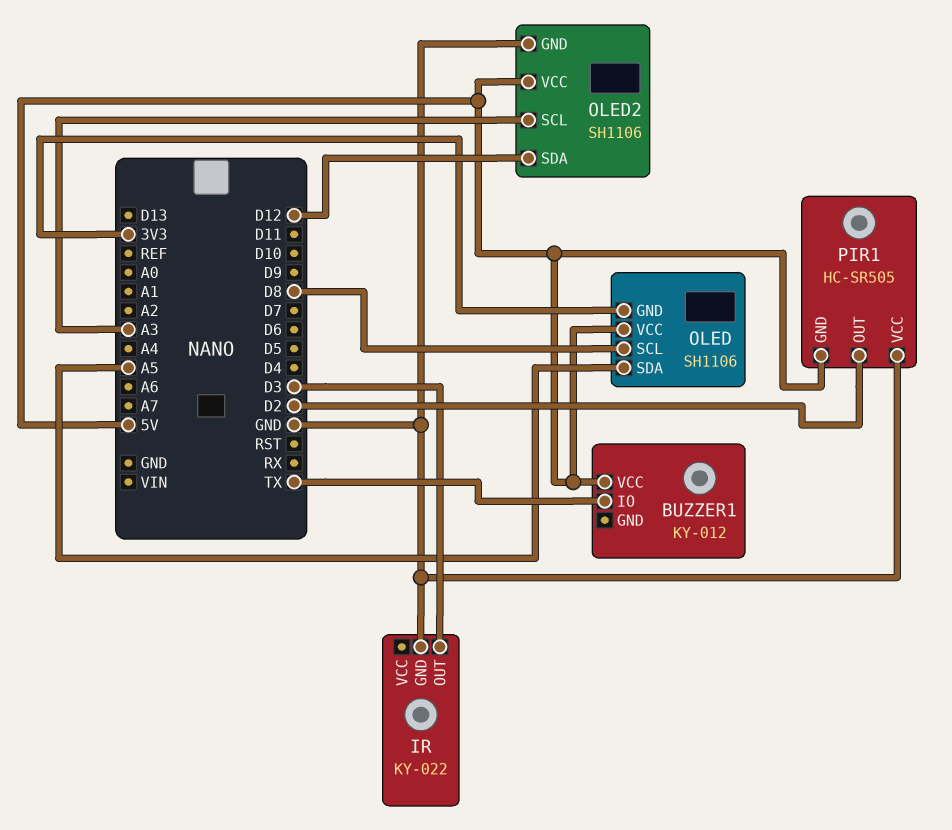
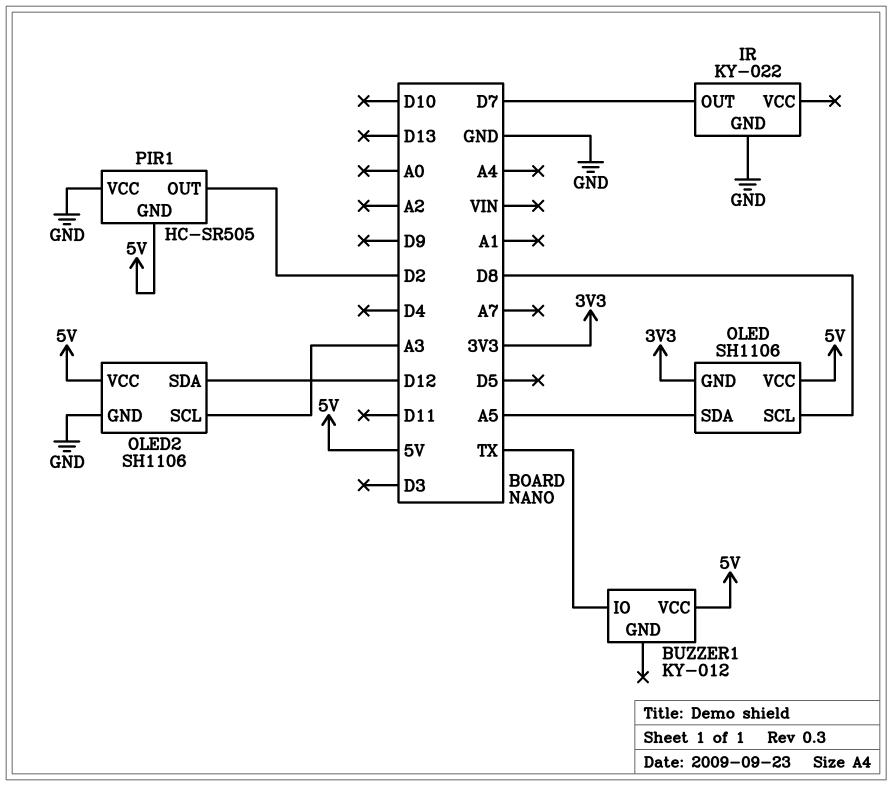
IR pin OUT: D3 -> D7

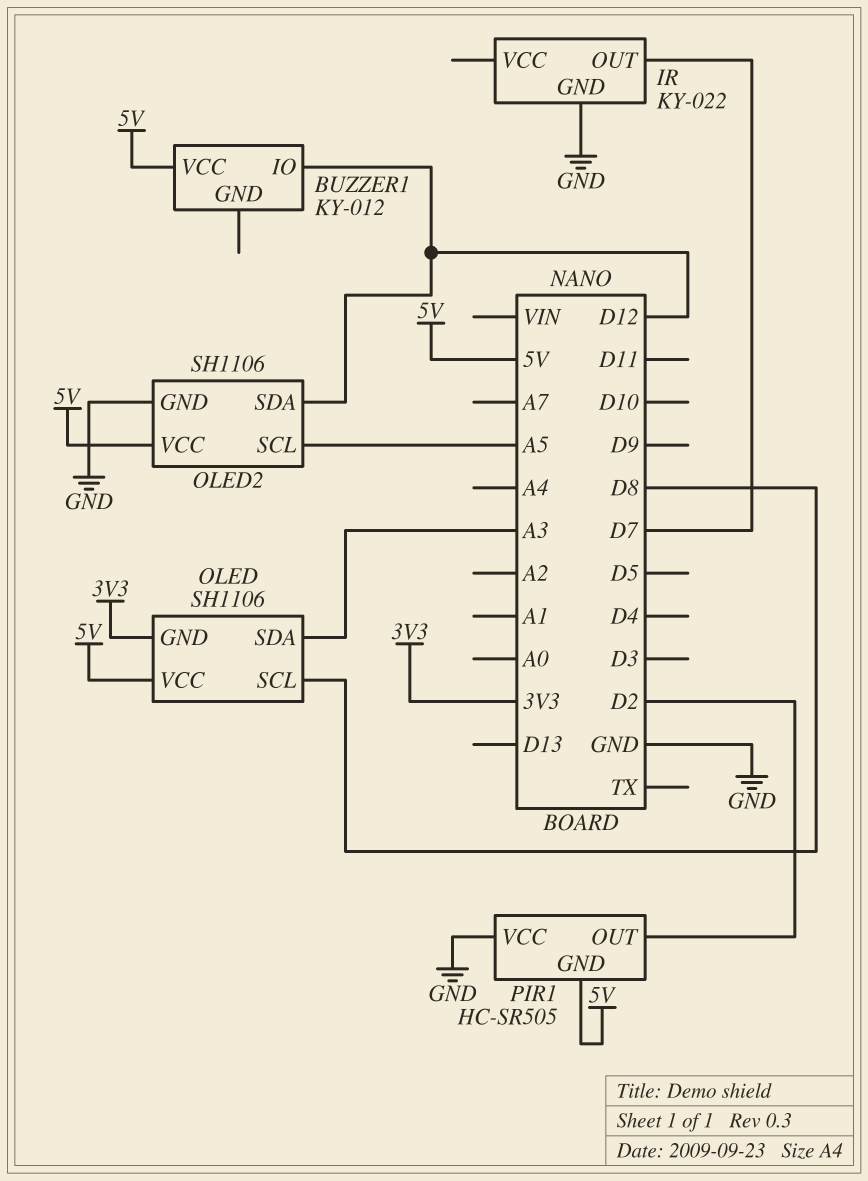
BUZZER1 pin IO: TX -> D12
OLED pin SDA: A5 -> A3
OLED2 pin SCL: A3 -> A5

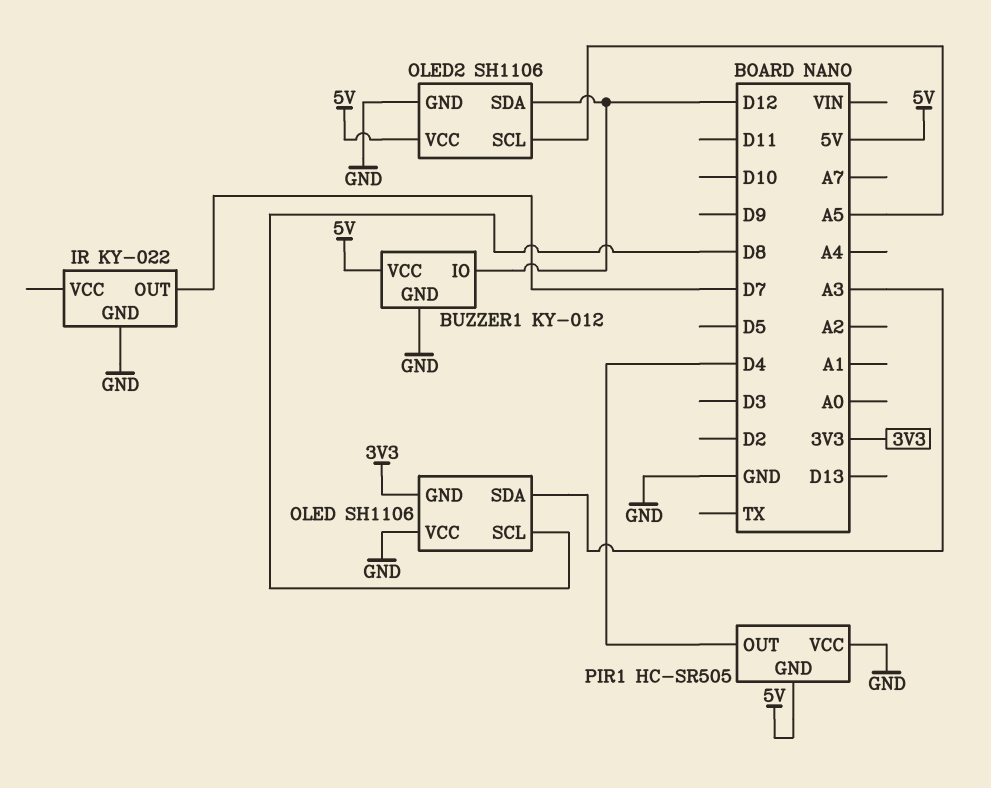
BUZZER1 pin GND: none -> GND
OLED pin VCC: 5V -> GND
PIR1 pin OUT: D2 -> D4

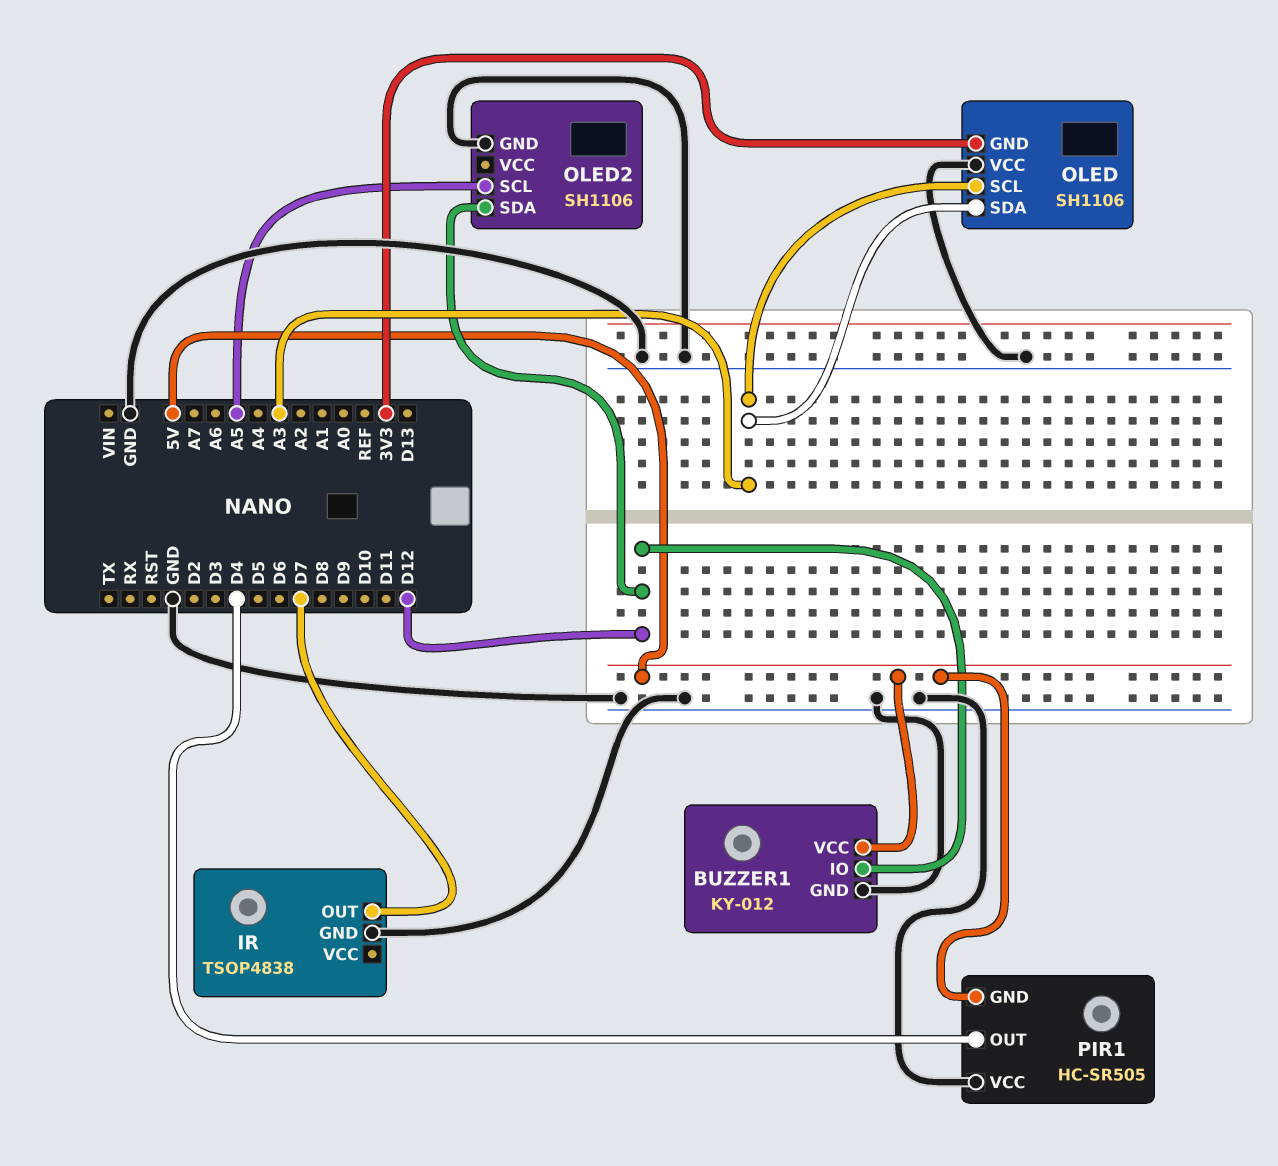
IR: KY-022 -> TSOP4838
OLED pin SCL: D8 -> A3
OLED2 pin VCC: 5V -> none

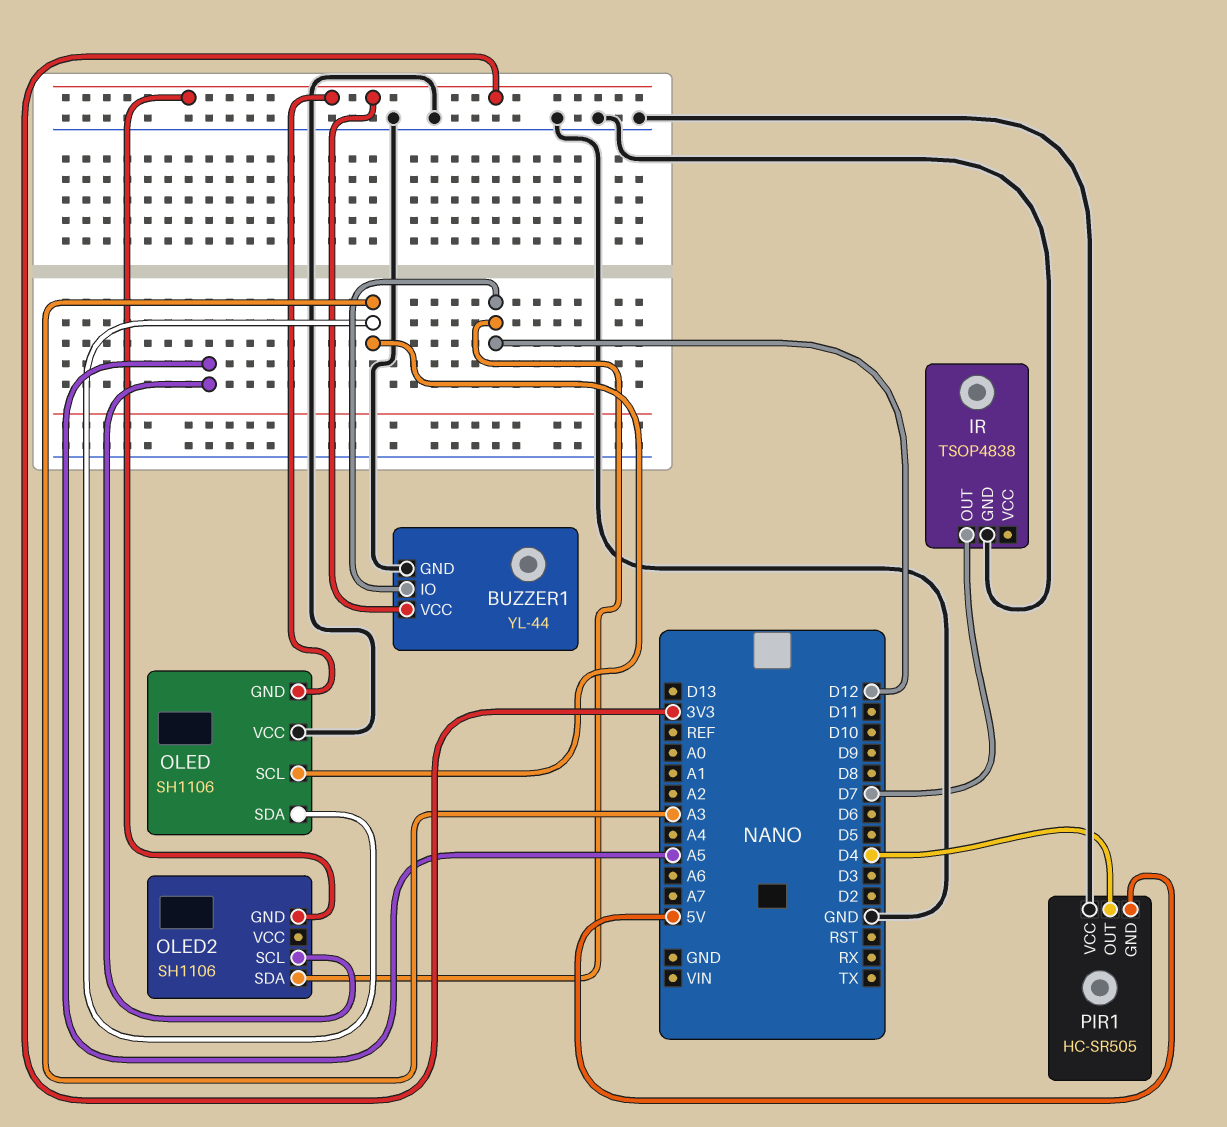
BUZZER1: KY-012 -> YL-44
BUZZER1 pin VCC: 5V -> 3V3
OLED2 pin GND: GND -> 3V3

